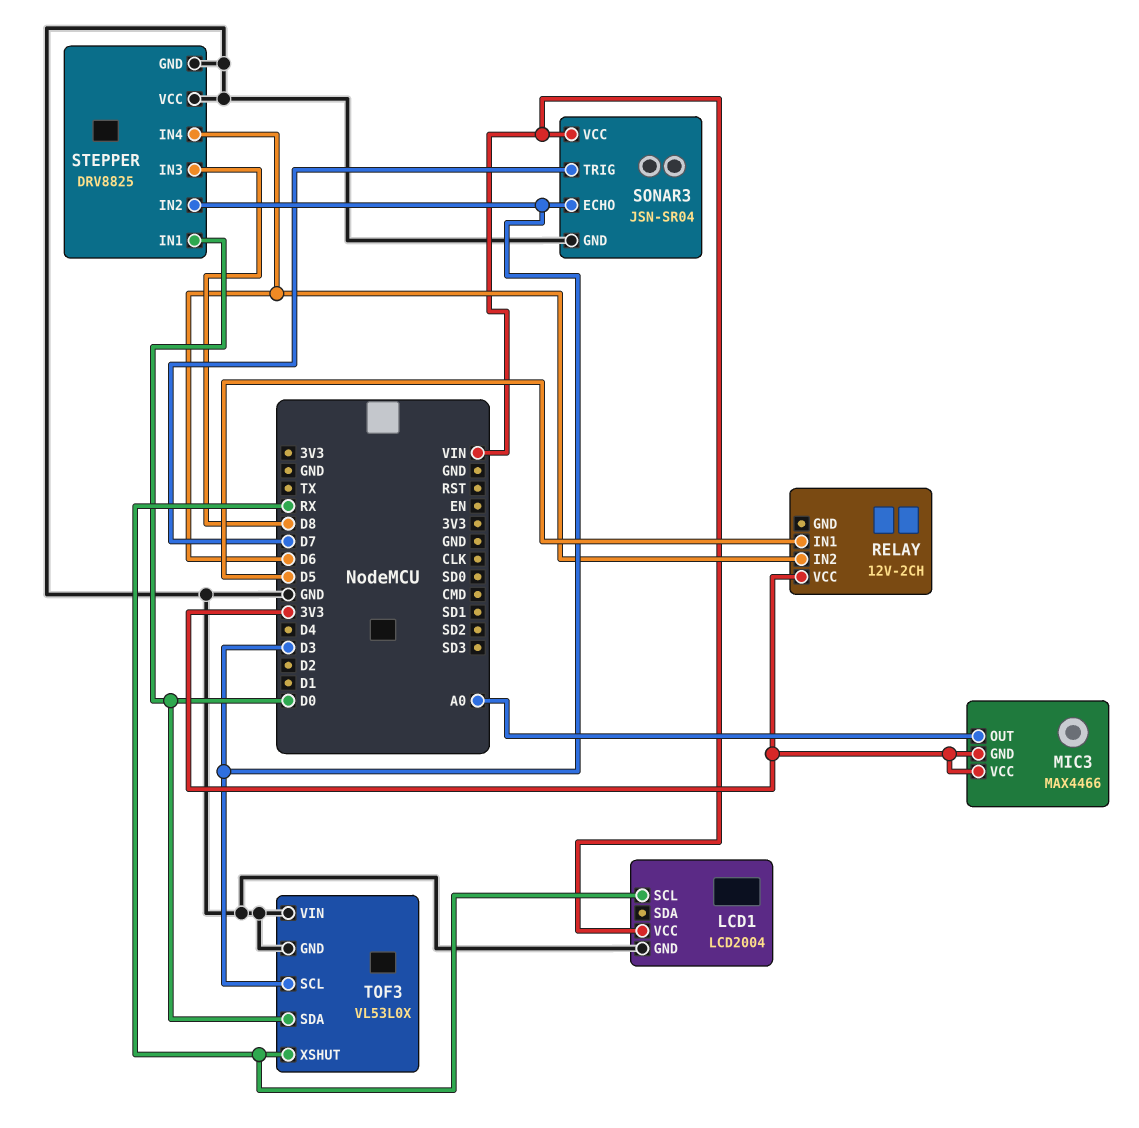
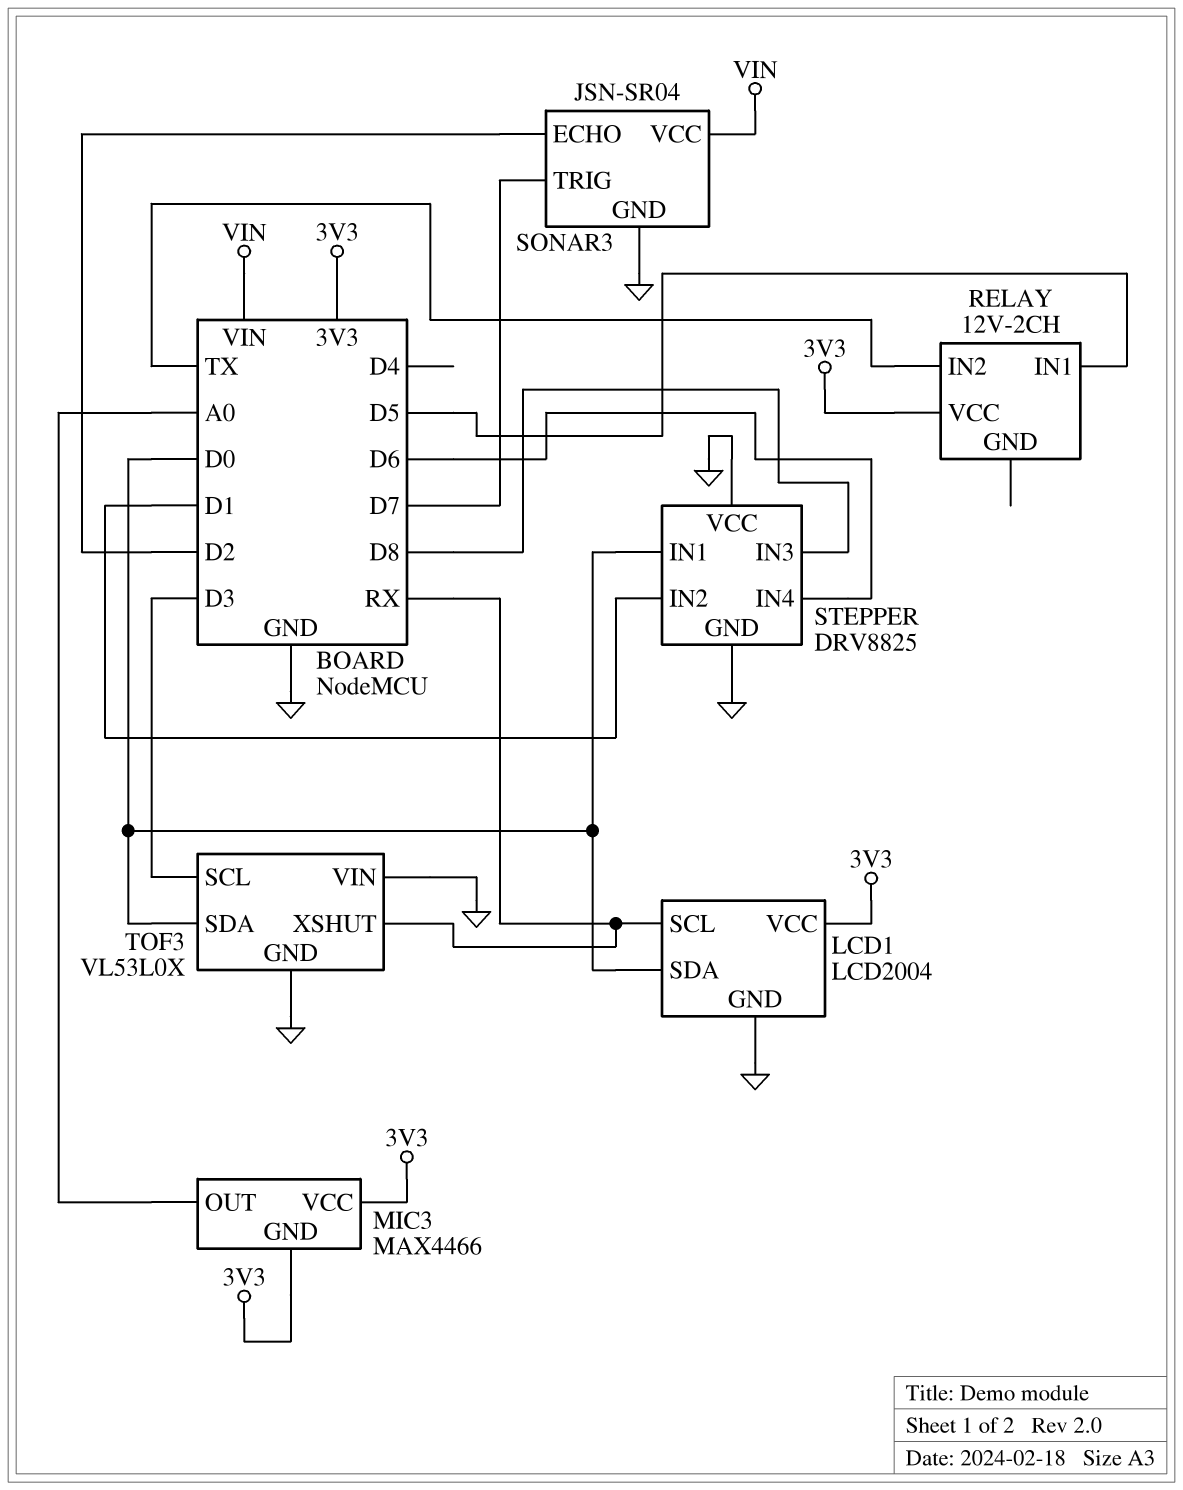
LCD1 pin SDA: none -> D0
LCD1 pin VCC: VIN -> 3V3
RELAY pin IN2: D6 -> TX
SONAR3 pin ECHO: D3 -> D2
STEPPER pin IN2: D3 -> D1

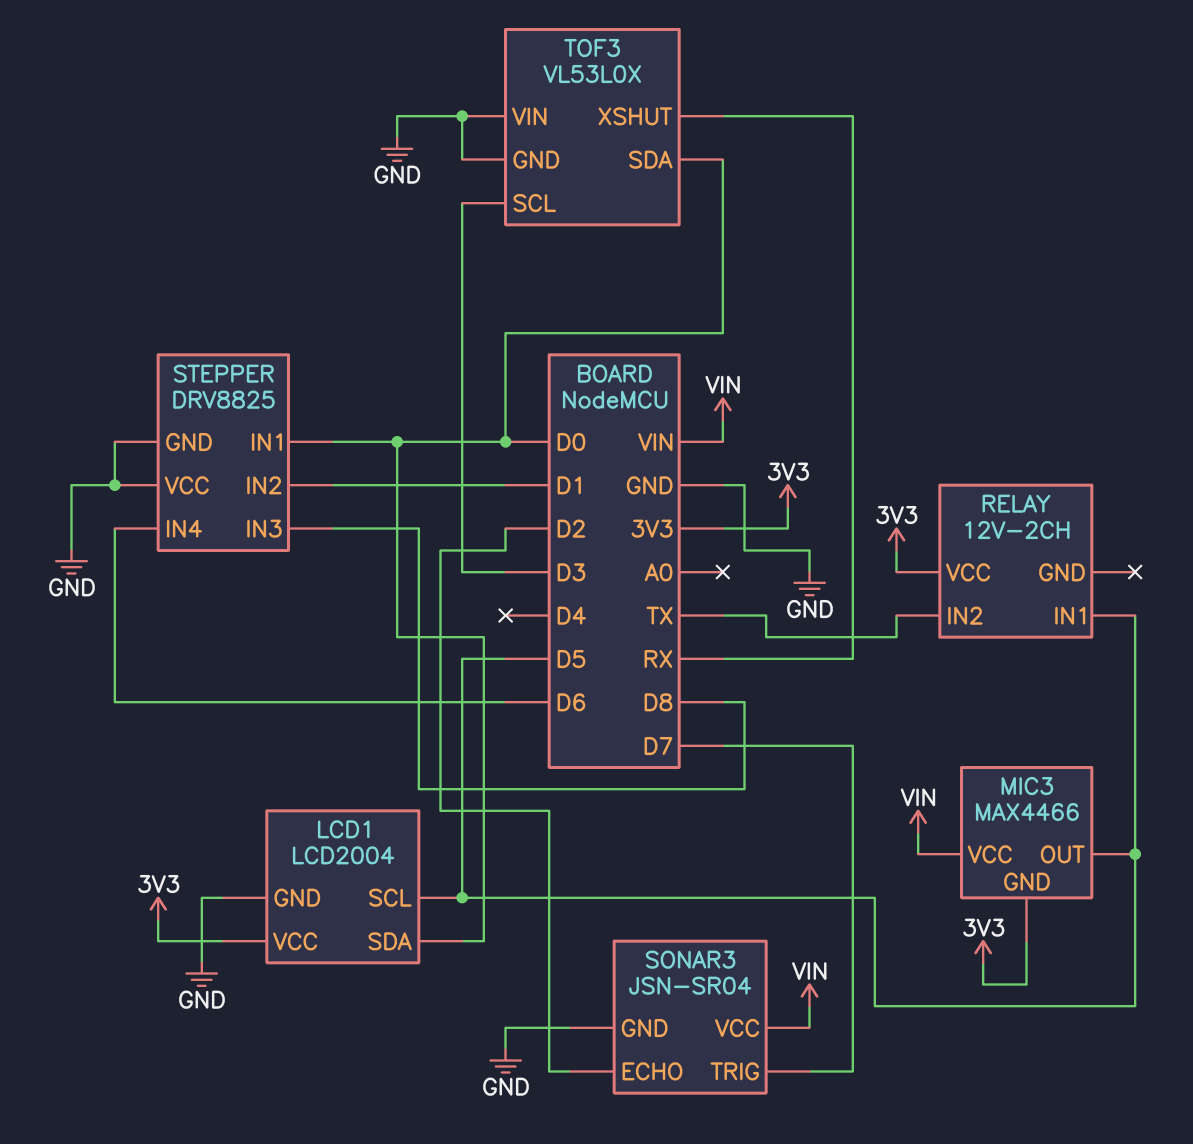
LCD1 pin SCL: RX -> D5
MIC3 pin OUT: A0 -> D5
MIC3 pin VCC: 3V3 -> VIN

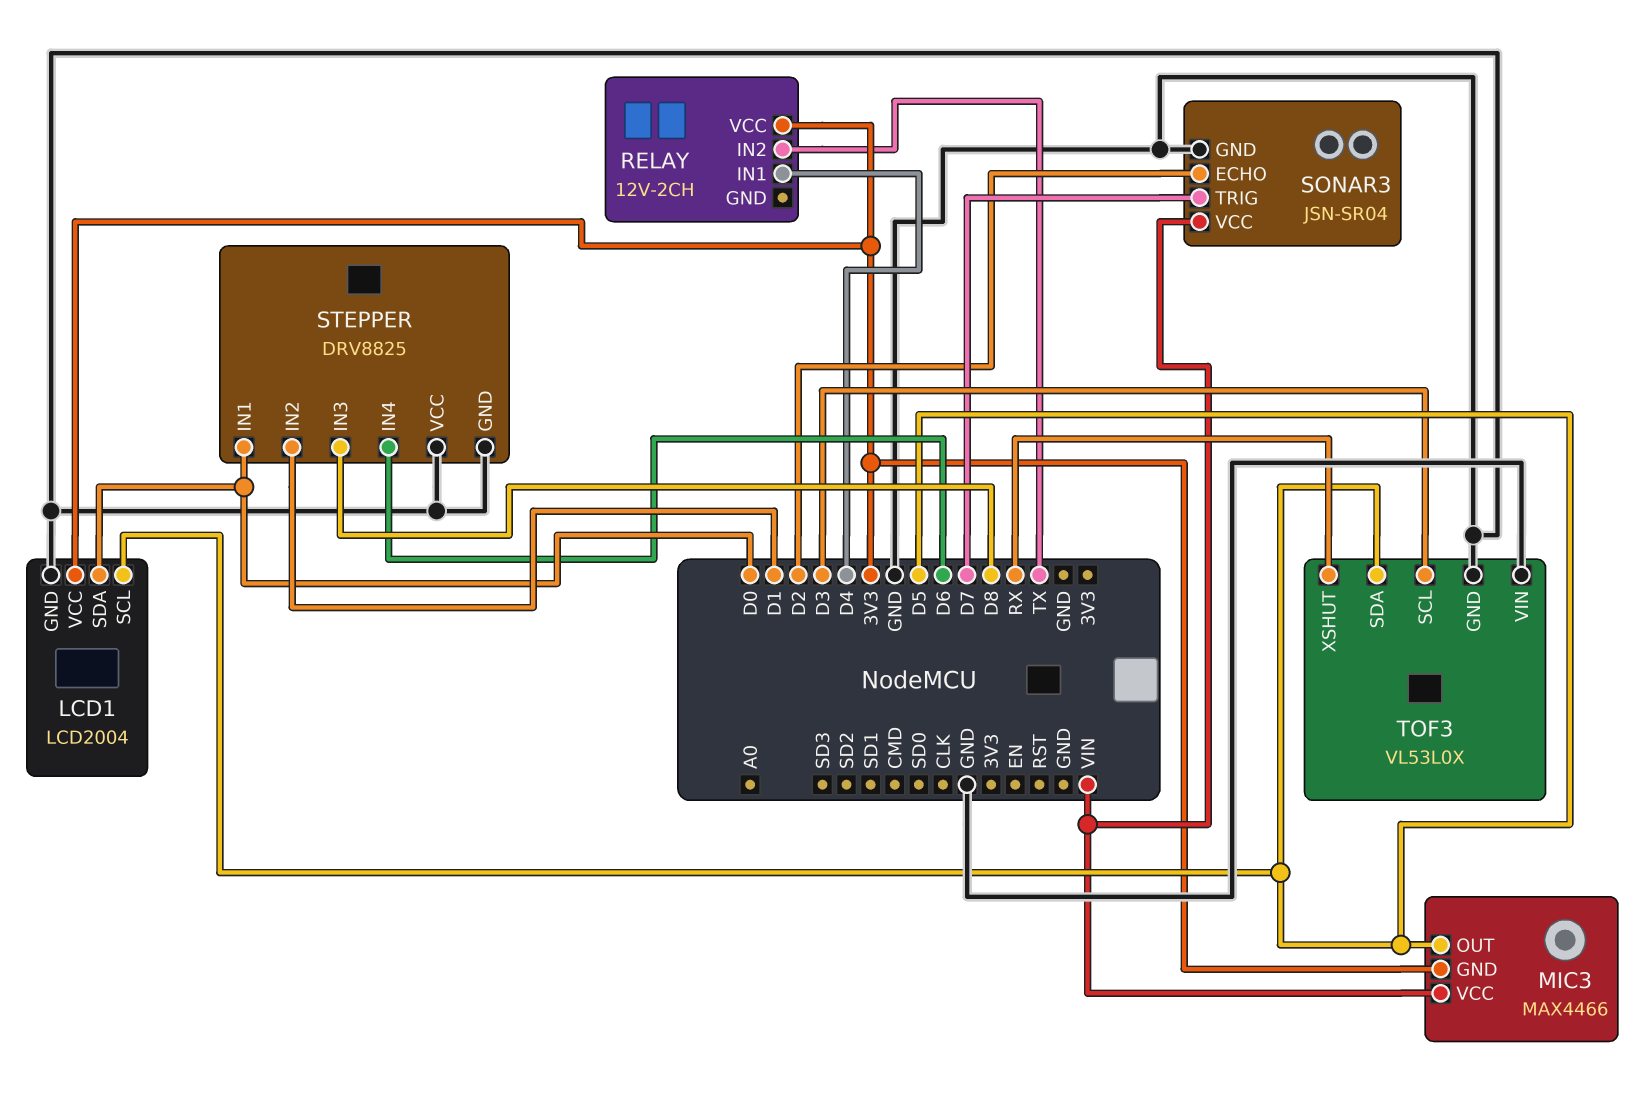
RELAY pin IN1: D5 -> D4
TOF3 pin SDA: D0 -> D5

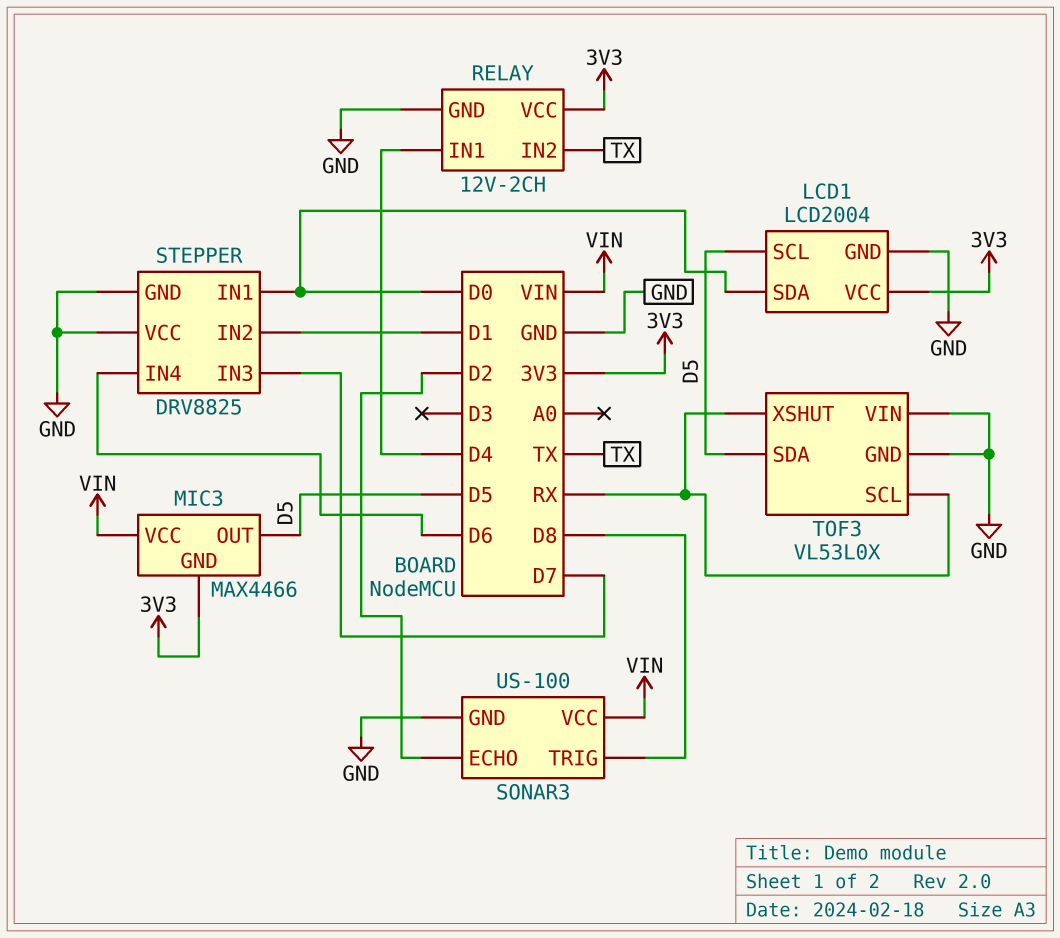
RELAY pin GND: none -> GND
SONAR3: JSN-SR04 -> US-100
SONAR3 pin TRIG: D7 -> D8
STEPPER pin IN3: D8 -> D7
TOF3 pin SCL: D3 -> RX

